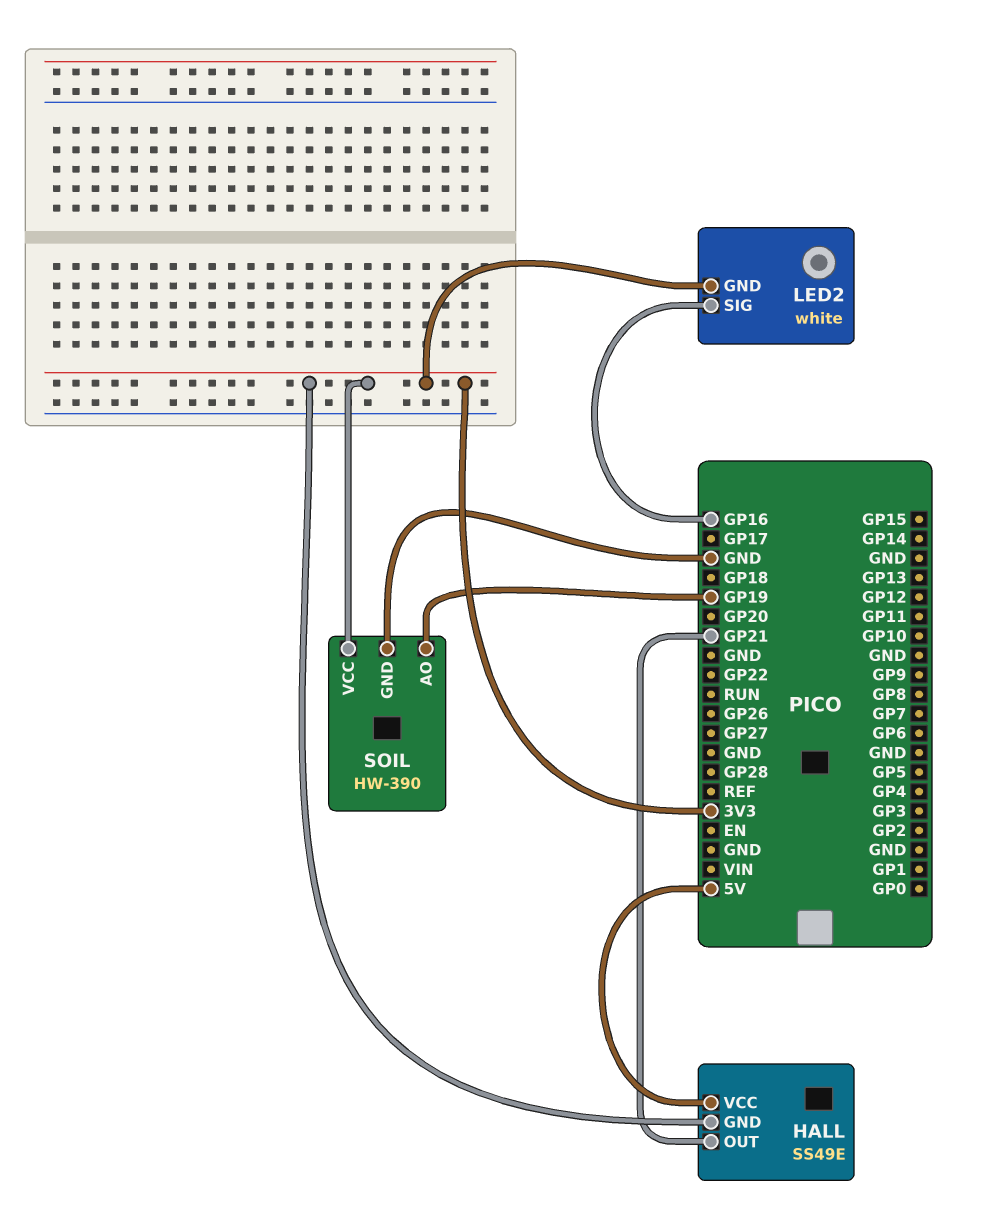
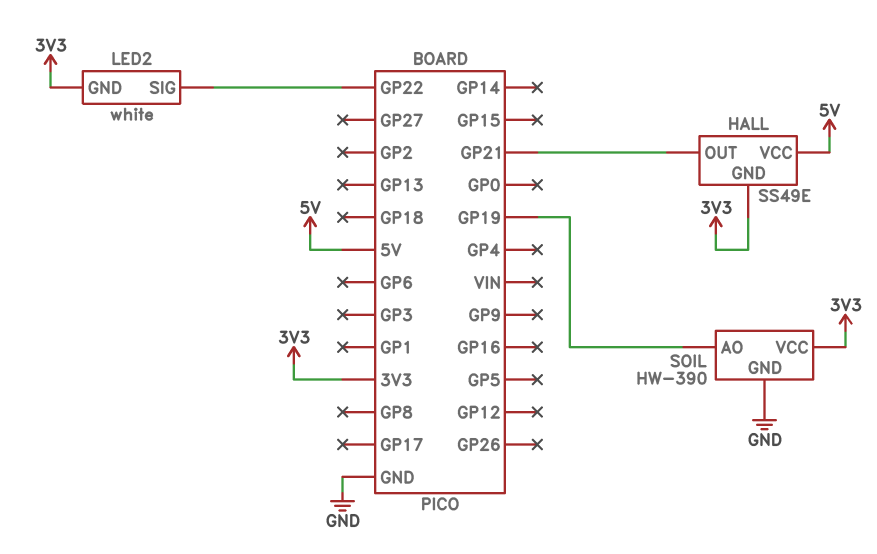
LED2 pin SIG: GP16 -> GP22

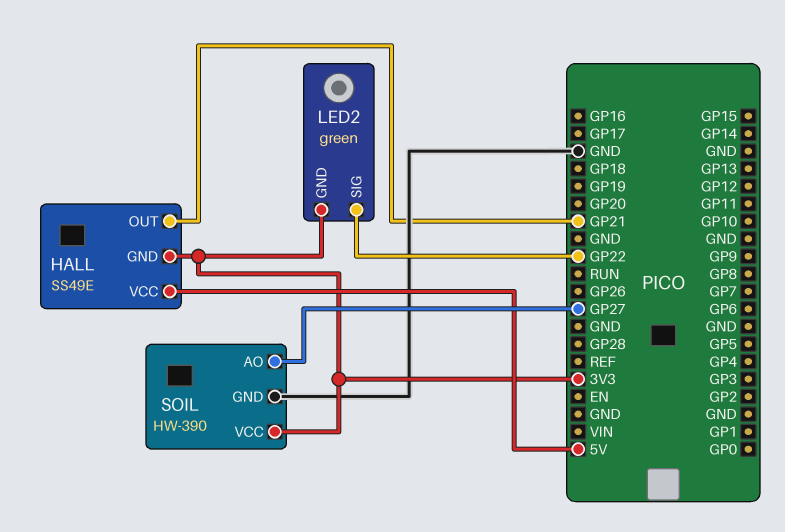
LED2: white -> green
SOIL pin AO: GP19 -> GP27

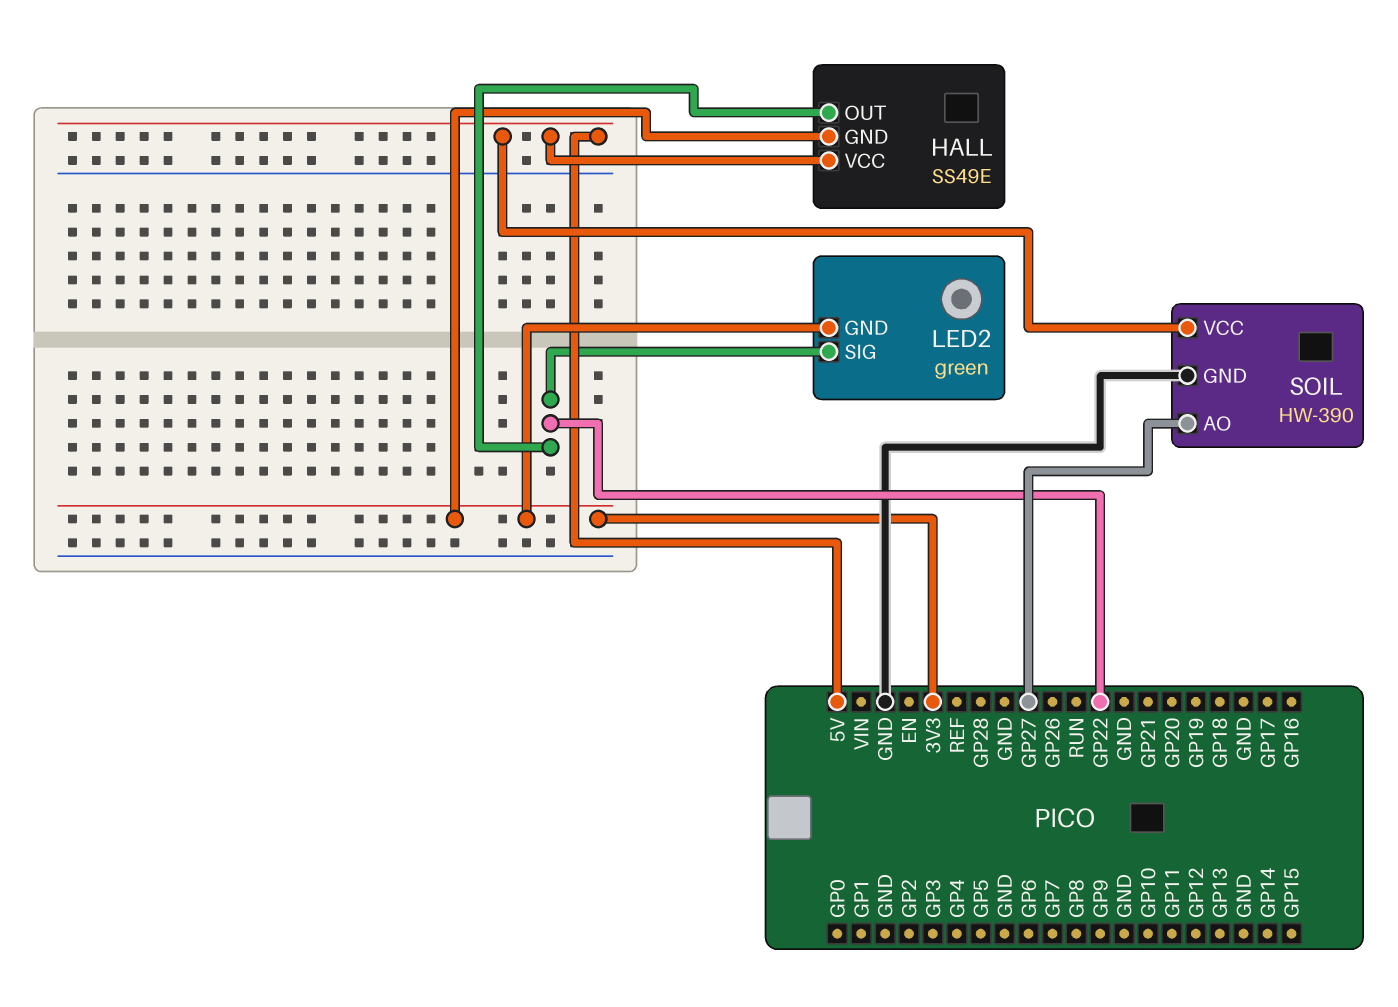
HALL pin OUT: GP21 -> GP22
SOIL pin VCC: 3V3 -> 5V

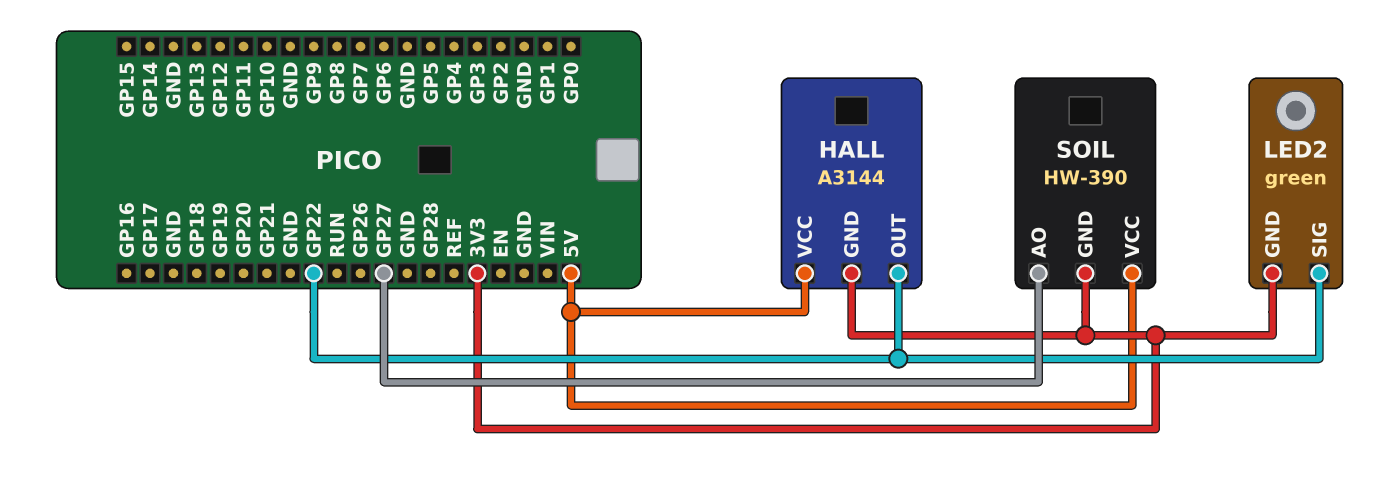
HALL: SS49E -> A3144
SOIL pin GND: GND -> 3V3

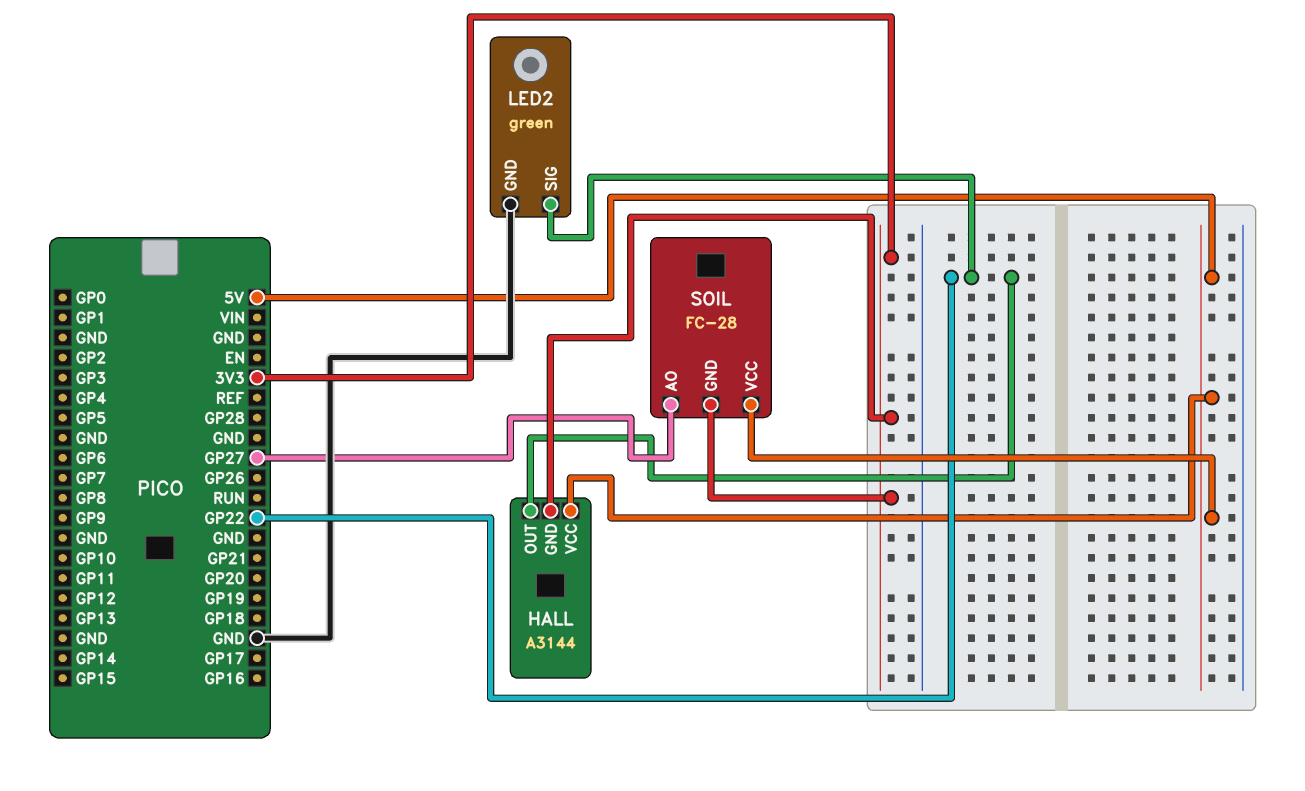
LED2 pin GND: 3V3 -> GND
SOIL: HW-390 -> FC-28

